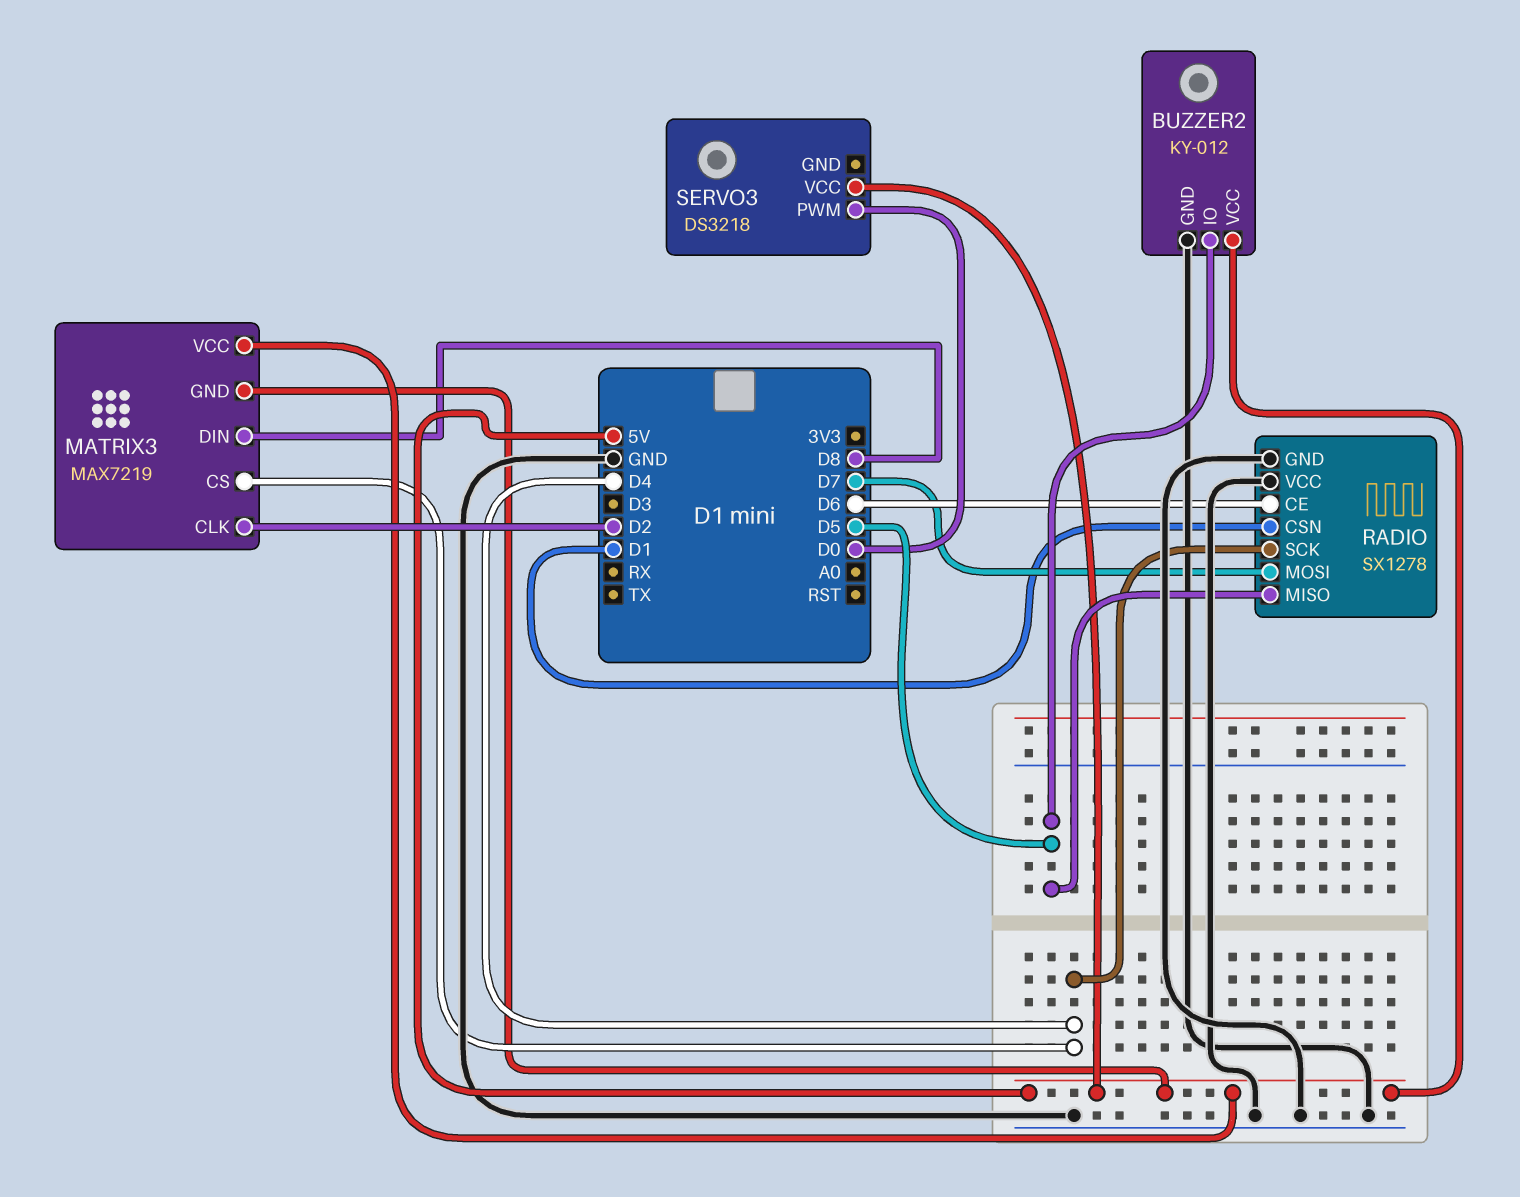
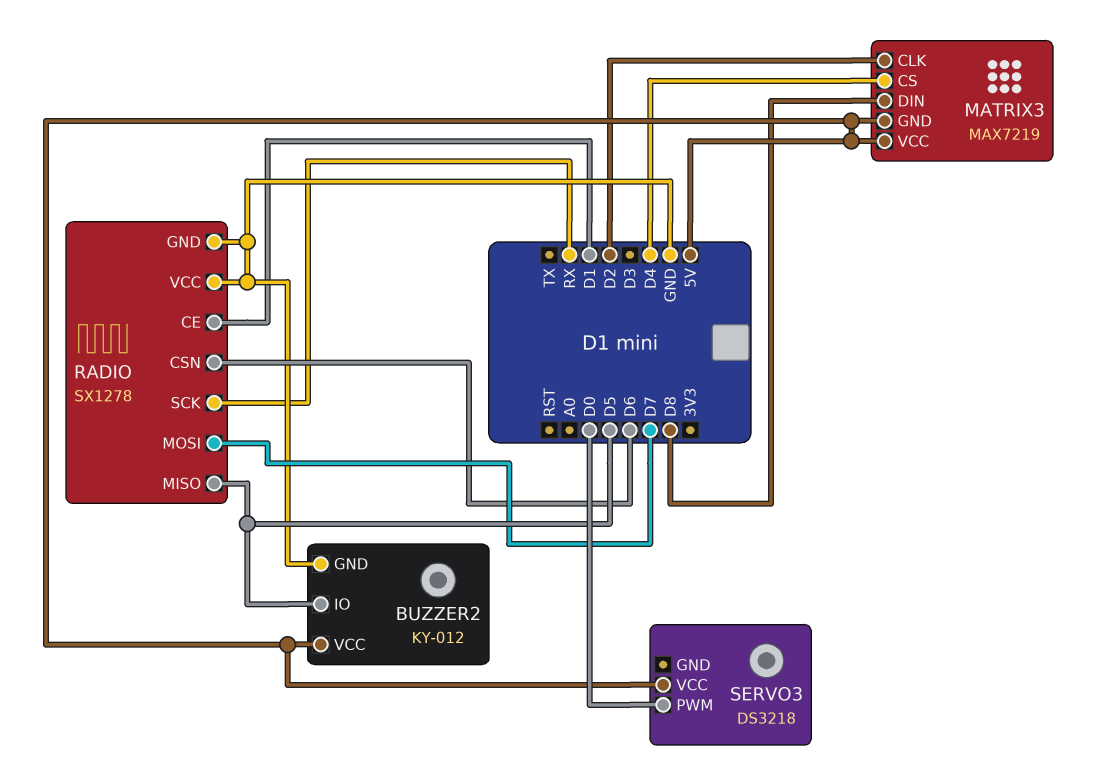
RADIO pin CE: D6 -> D1
RADIO pin CSN: D1 -> D6
RADIO pin SCK: D4 -> RX

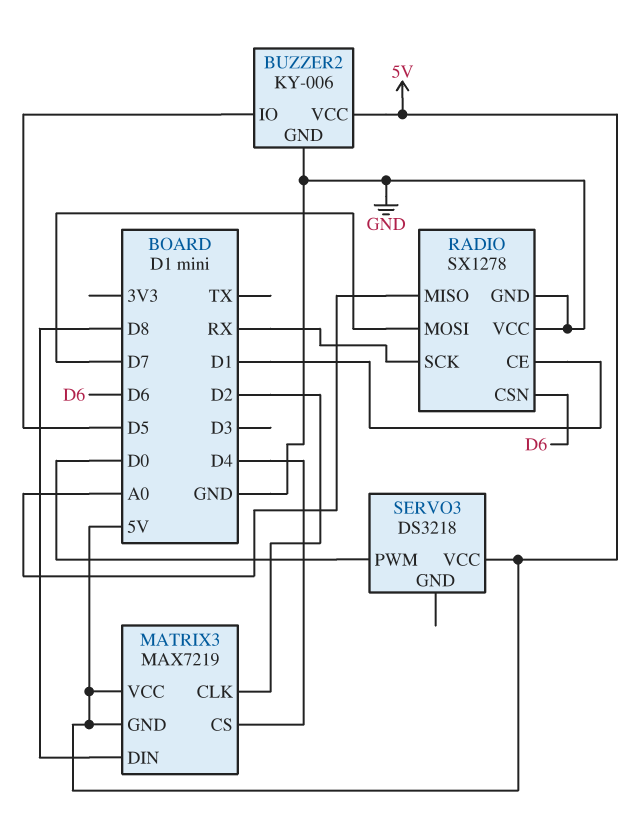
BUZZER2: KY-012 -> KY-006
RADIO pin MISO: D5 -> A0

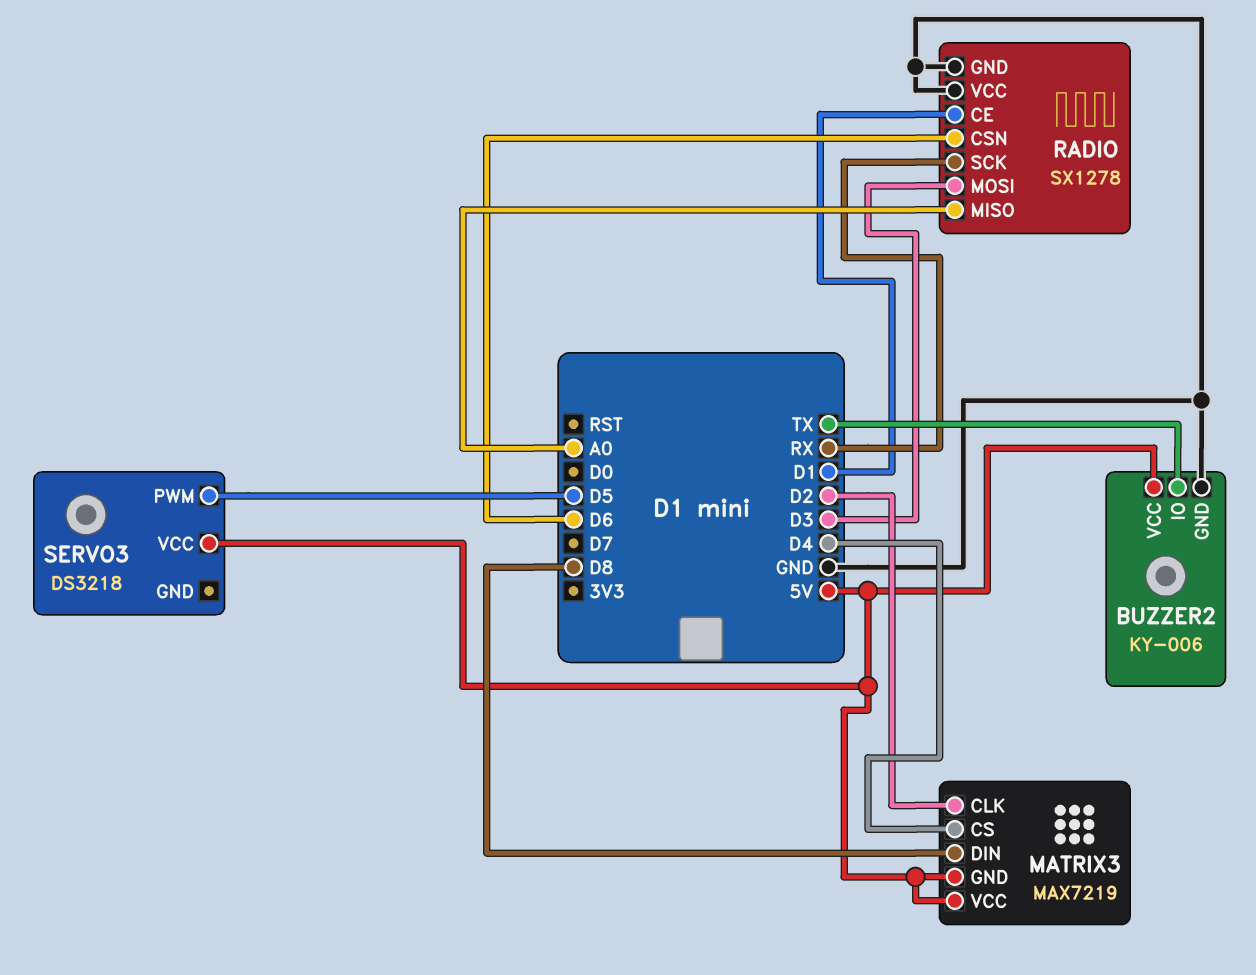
BUZZER2 pin IO: D5 -> TX
RADIO pin MOSI: D7 -> D3
SERVO3 pin PWM: D0 -> D5

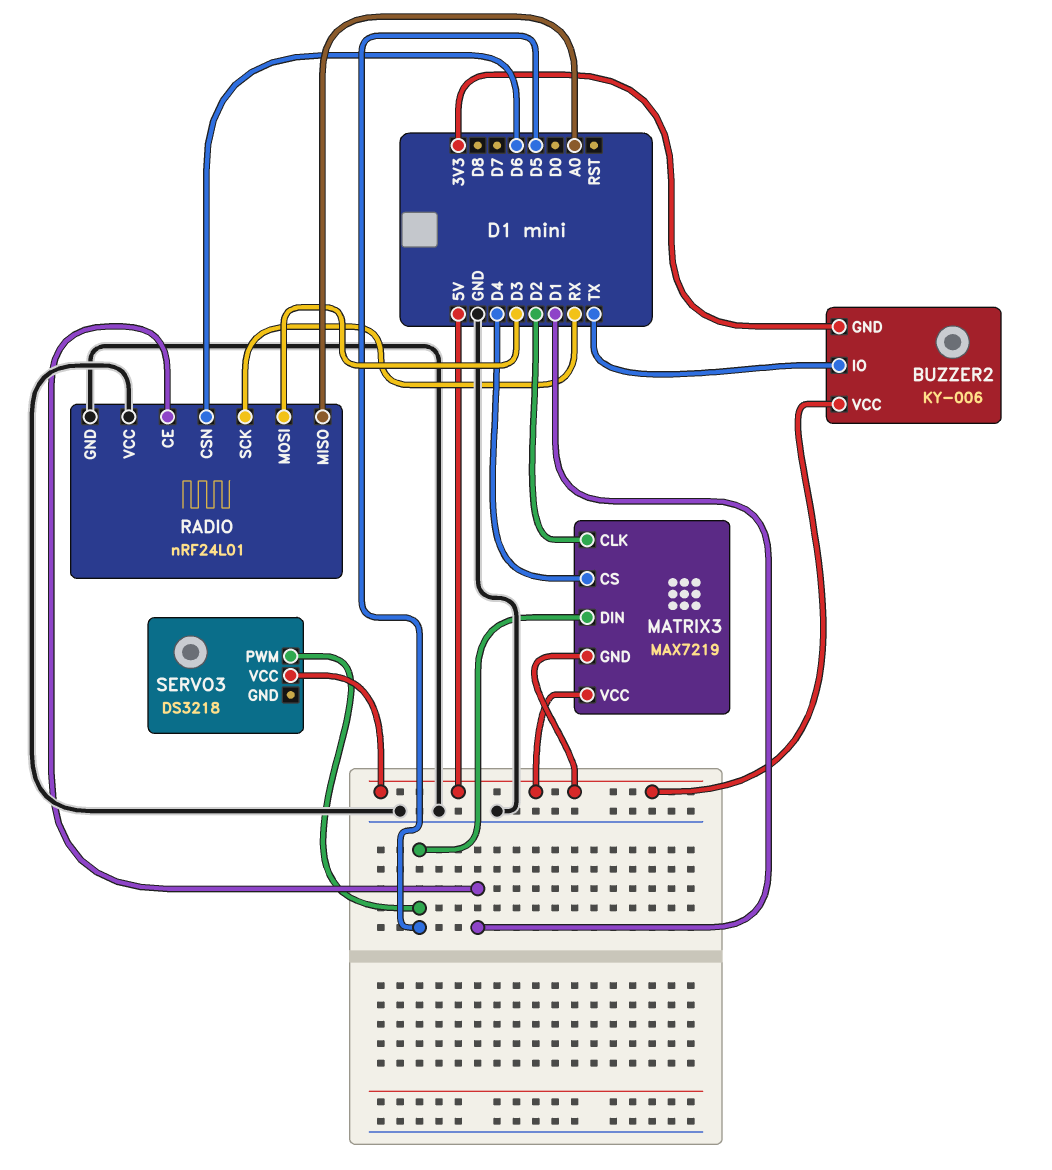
BUZZER2 pin GND: GND -> 3V3
MATRIX3 pin DIN: D8 -> D5
RADIO: SX1278 -> nRF24L01

